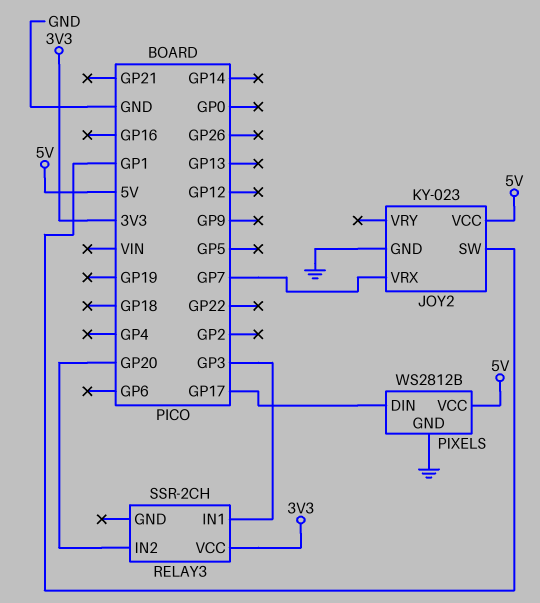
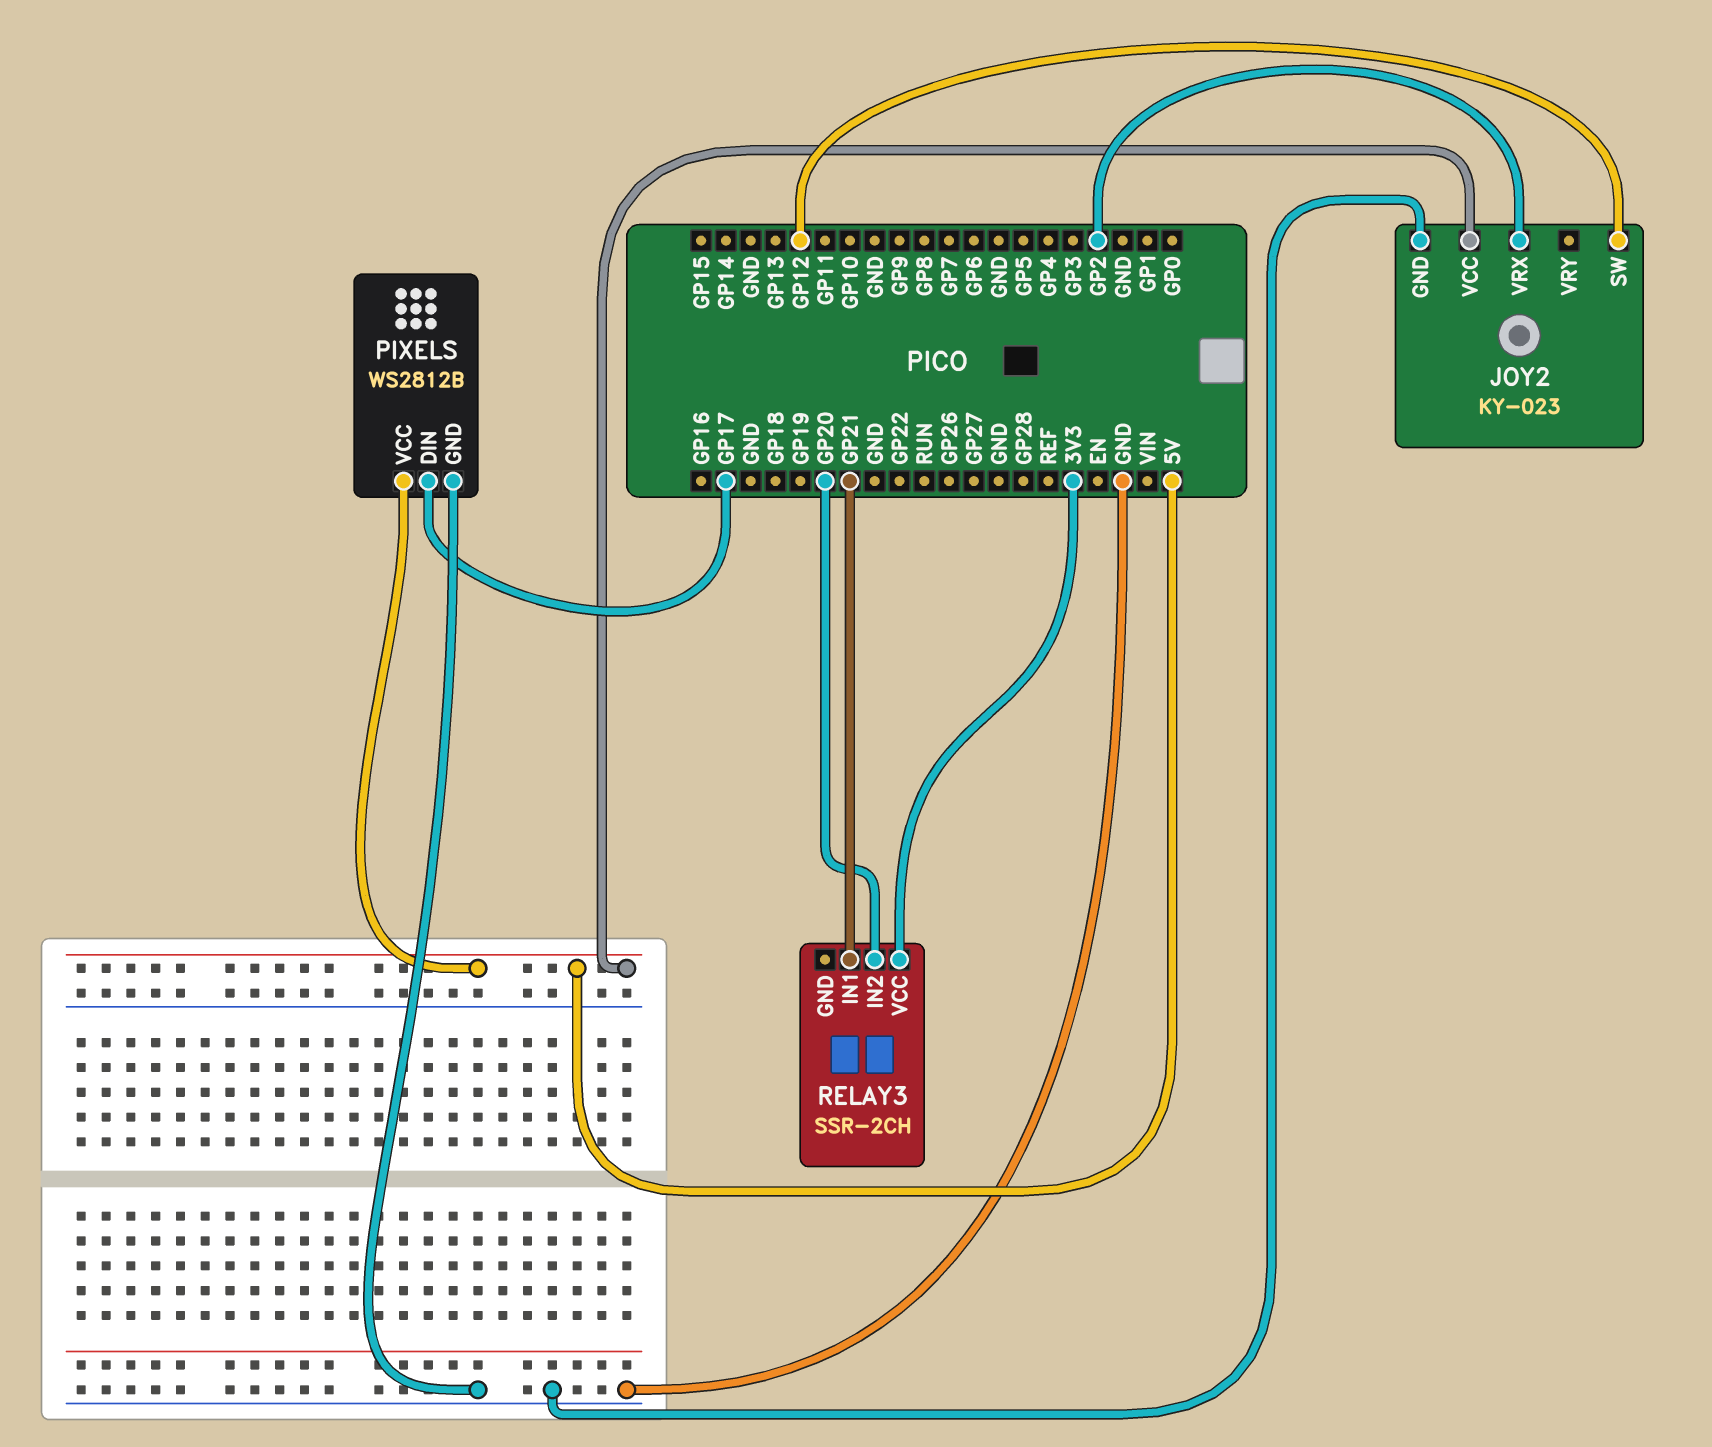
JOY2 pin SW: GP1 -> GP12
JOY2 pin VRX: GP7 -> GP2
RELAY3 pin IN1: GP3 -> GP21

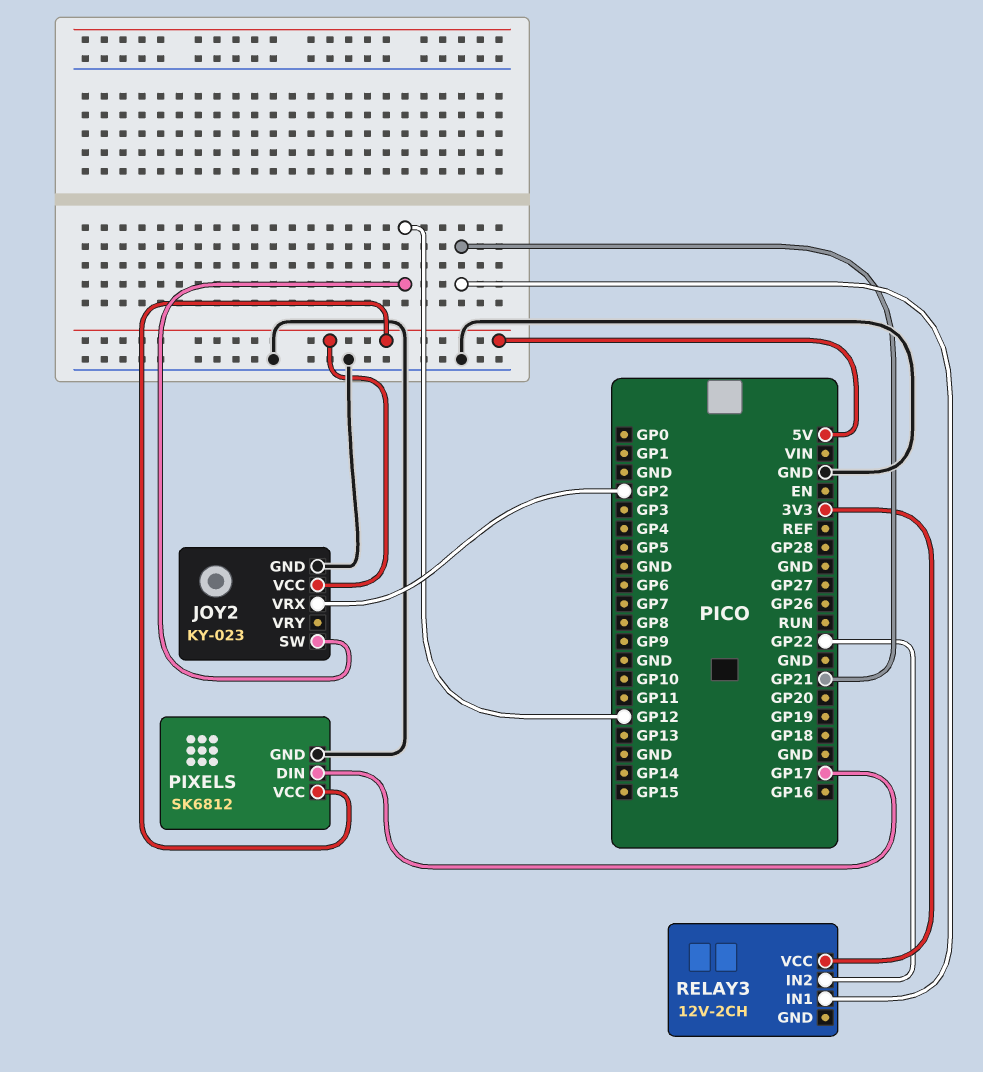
PIXELS: WS2812B -> SK6812
RELAY3: SSR-2CH -> 12V-2CH
RELAY3 pin IN2: GP20 -> GP22

